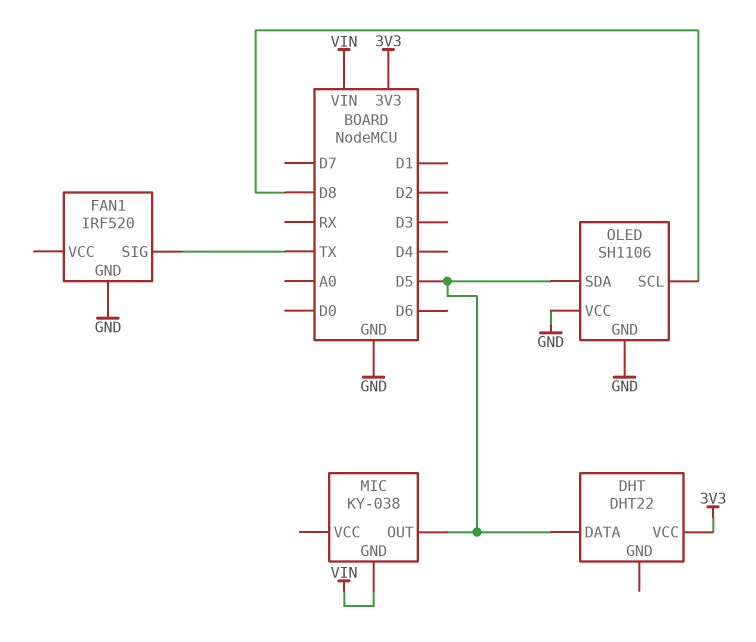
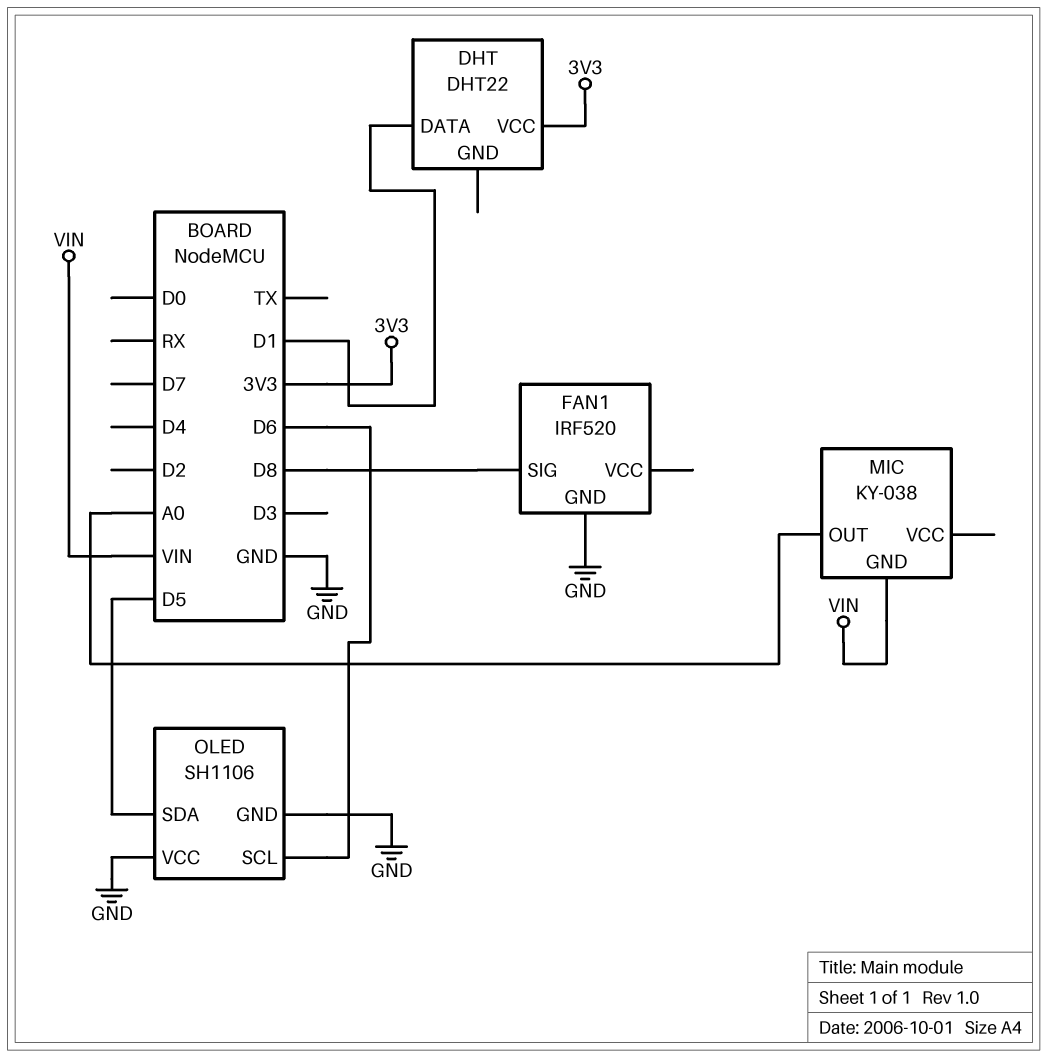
DHT pin DATA: D5 -> D1
FAN1 pin SIG: TX -> D8
MIC pin OUT: D5 -> A0
OLED pin SCL: D8 -> D6

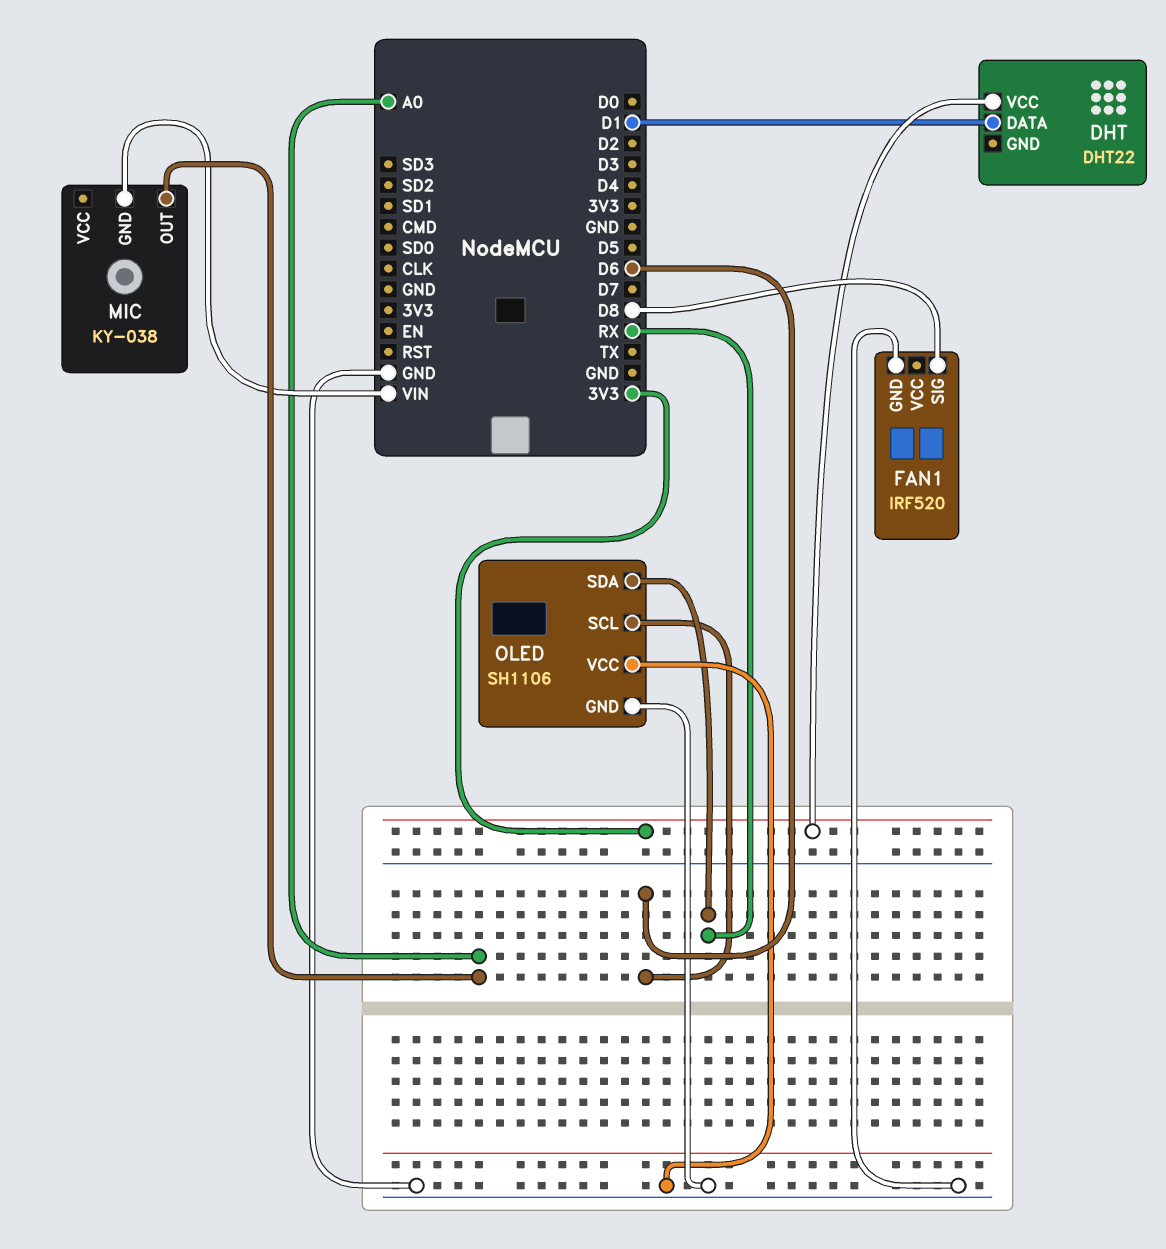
OLED pin SDA: D5 -> RX

